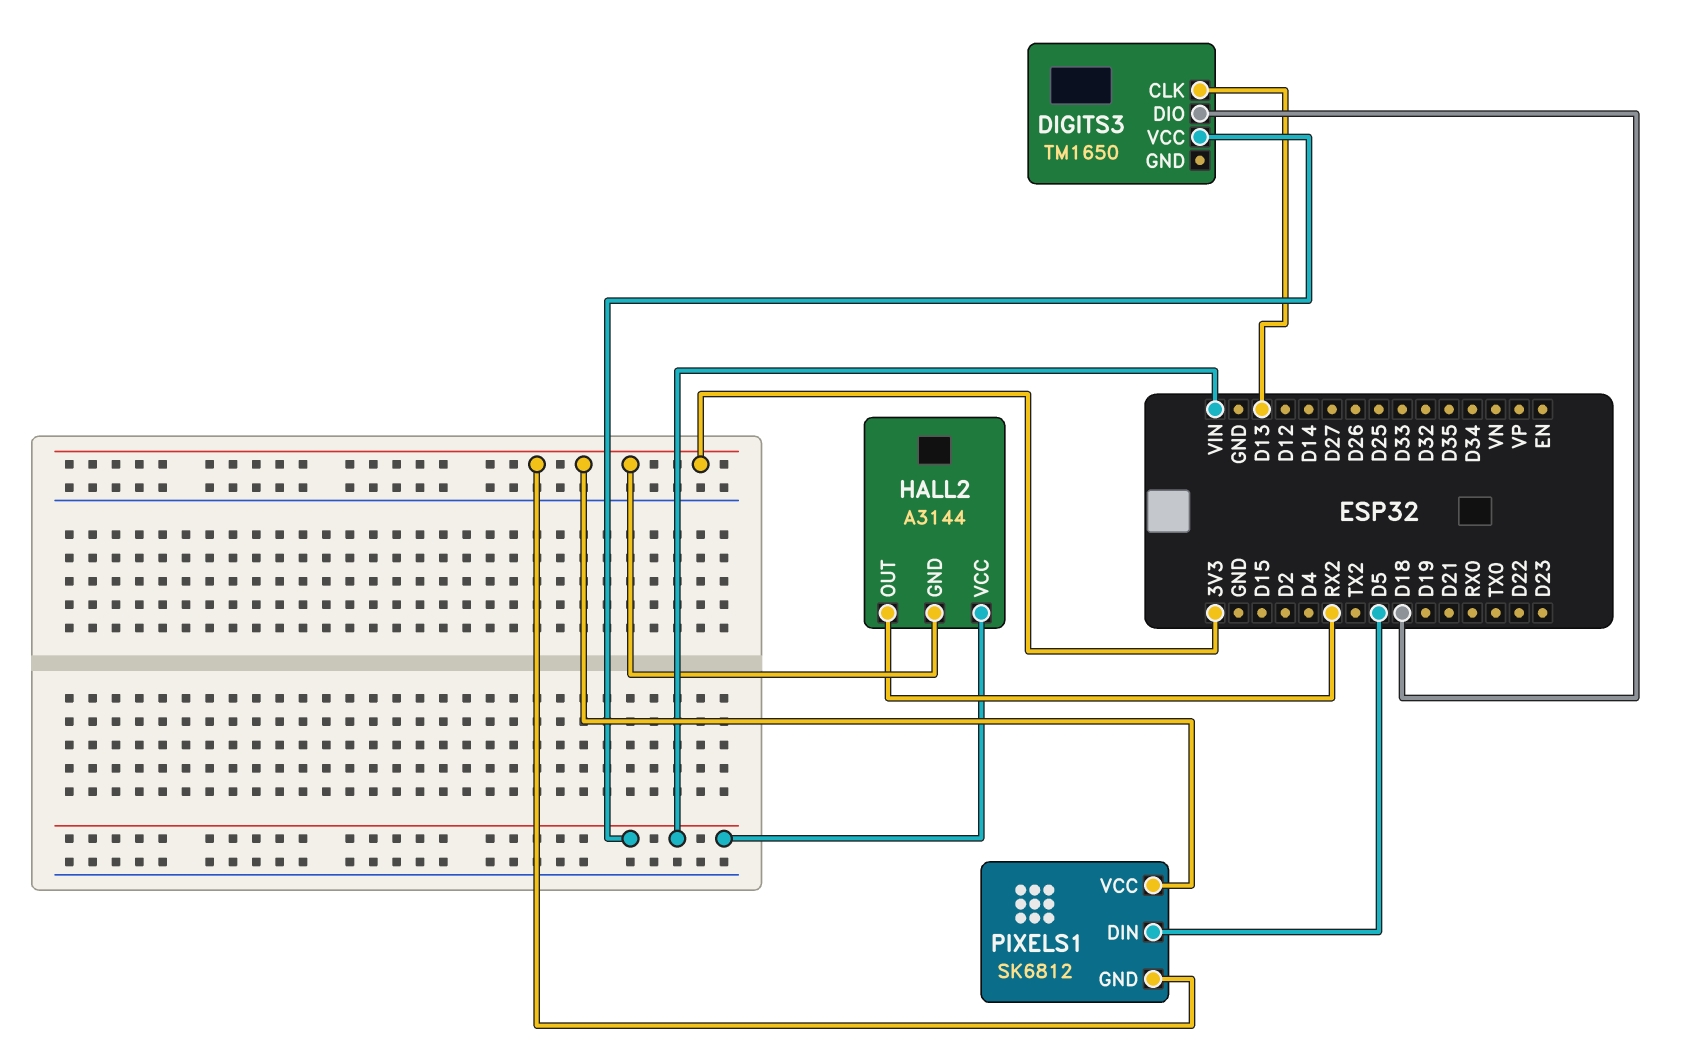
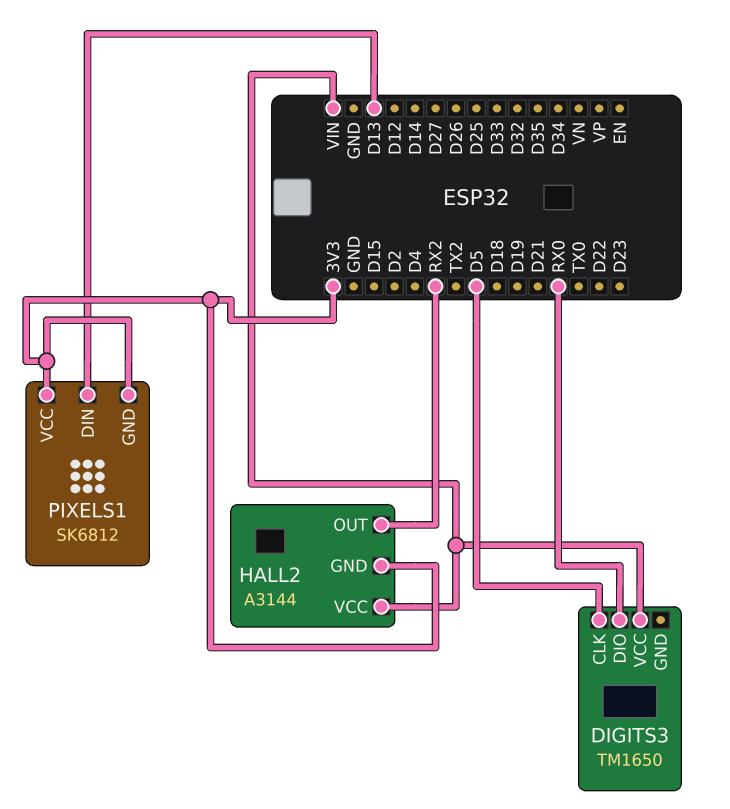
DIGITS3 pin CLK: D13 -> D5
DIGITS3 pin DIO: D18 -> RX0
PIXELS1 pin DIN: D5 -> D13

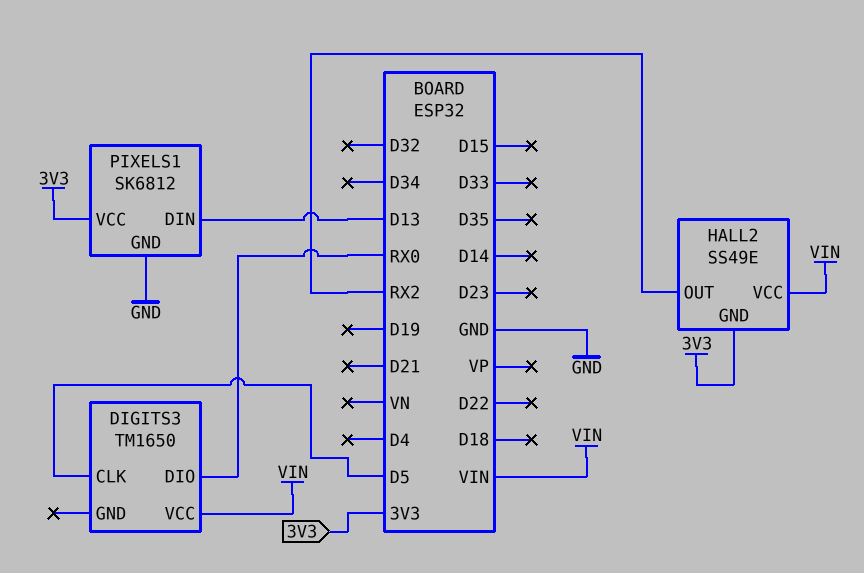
HALL2: A3144 -> SS49E
PIXELS1 pin GND: 3V3 -> GND

